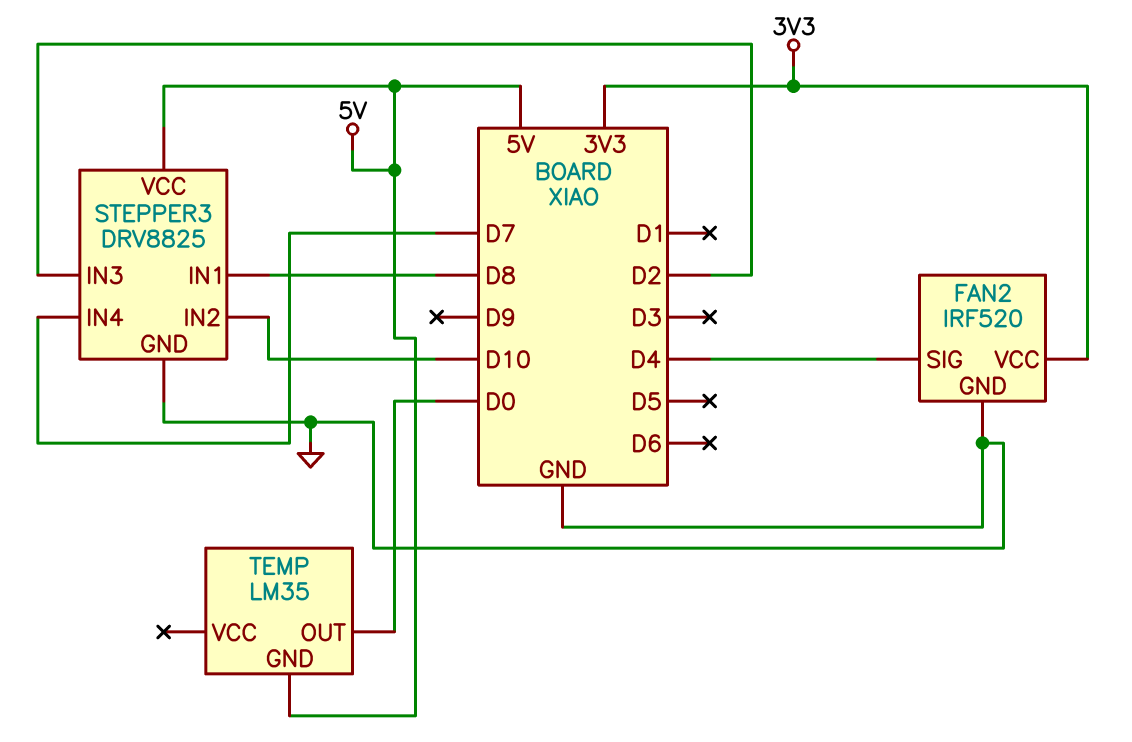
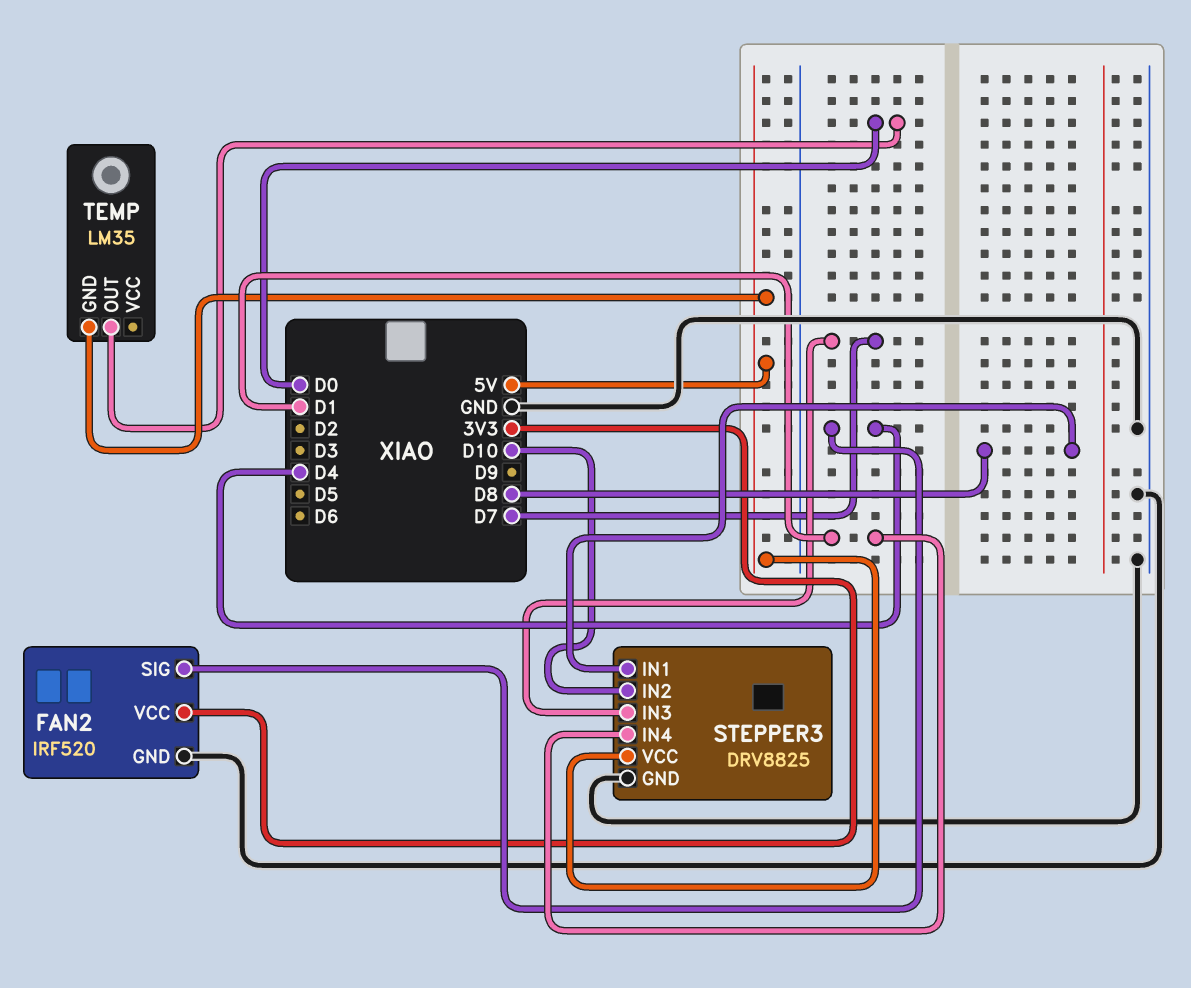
STEPPER3 pin IN3: D2 -> D7
STEPPER3 pin IN4: D7 -> D1

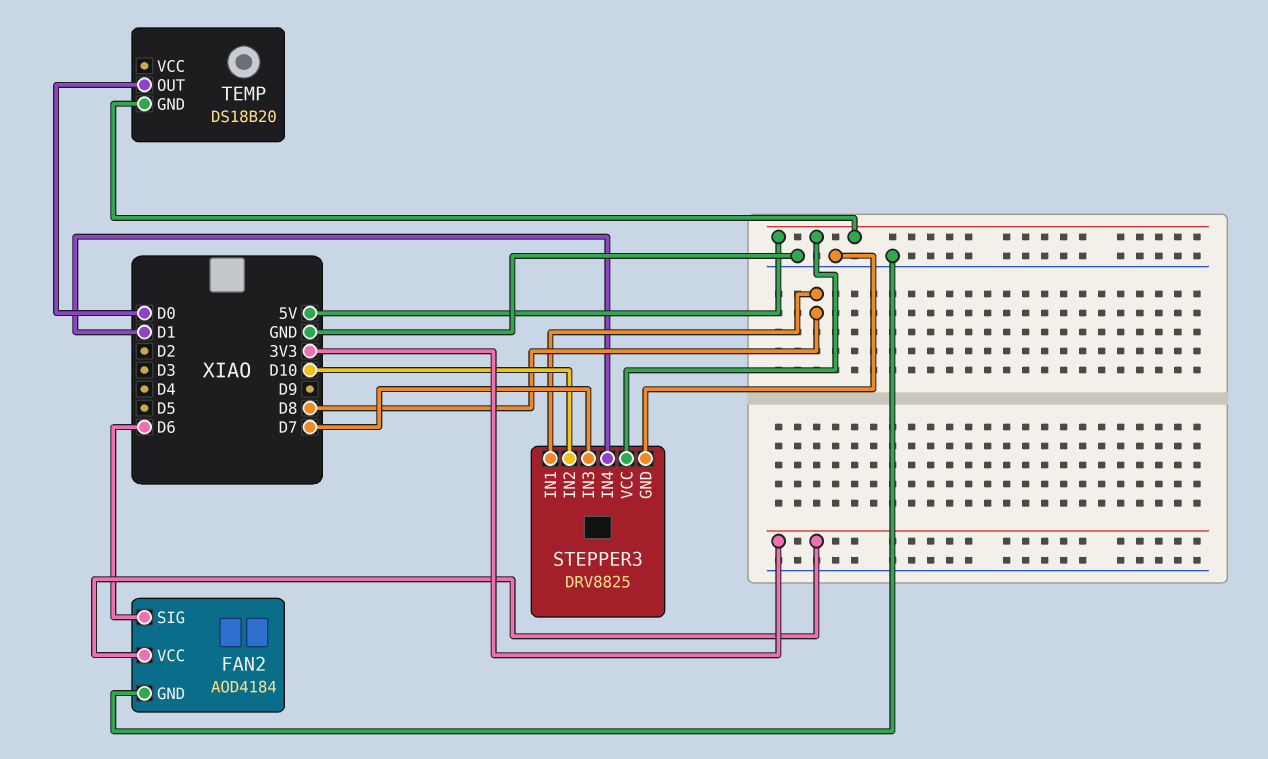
FAN2: IRF520 -> AOD4184
FAN2 pin SIG: D4 -> D6
TEMP: LM35 -> DS18B20

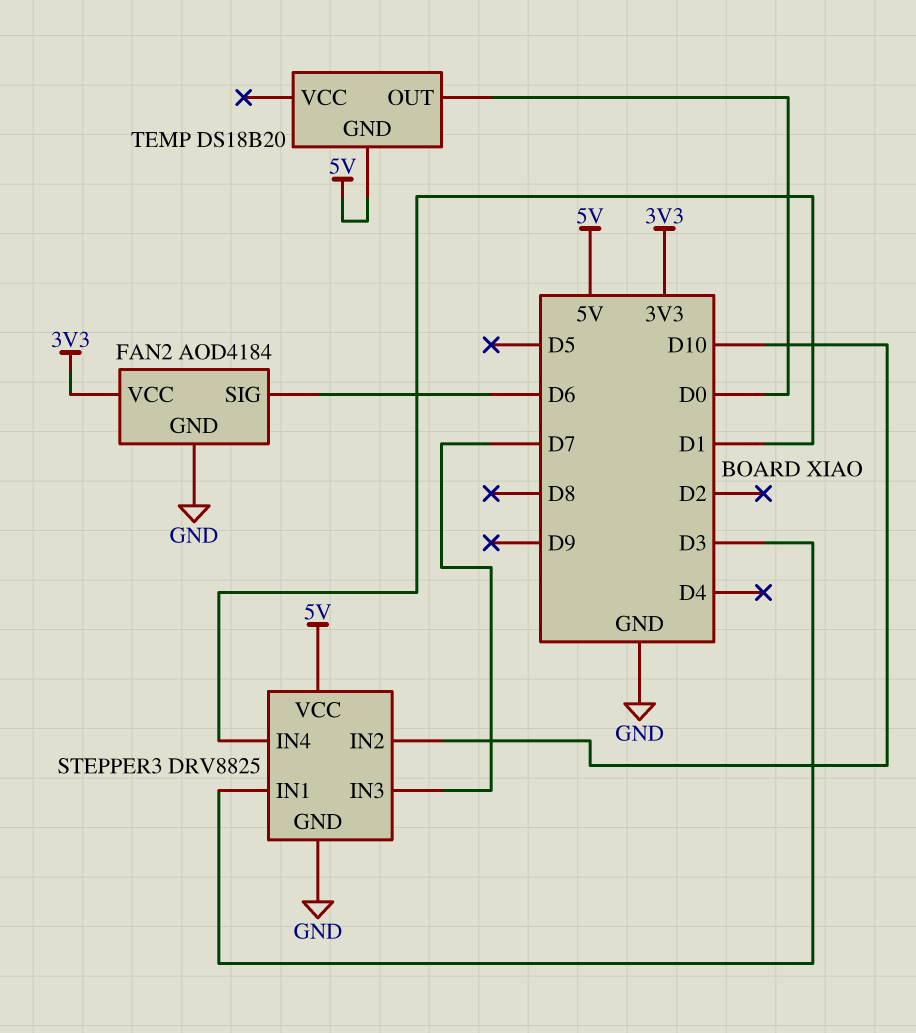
STEPPER3 pin IN1: D8 -> D3

